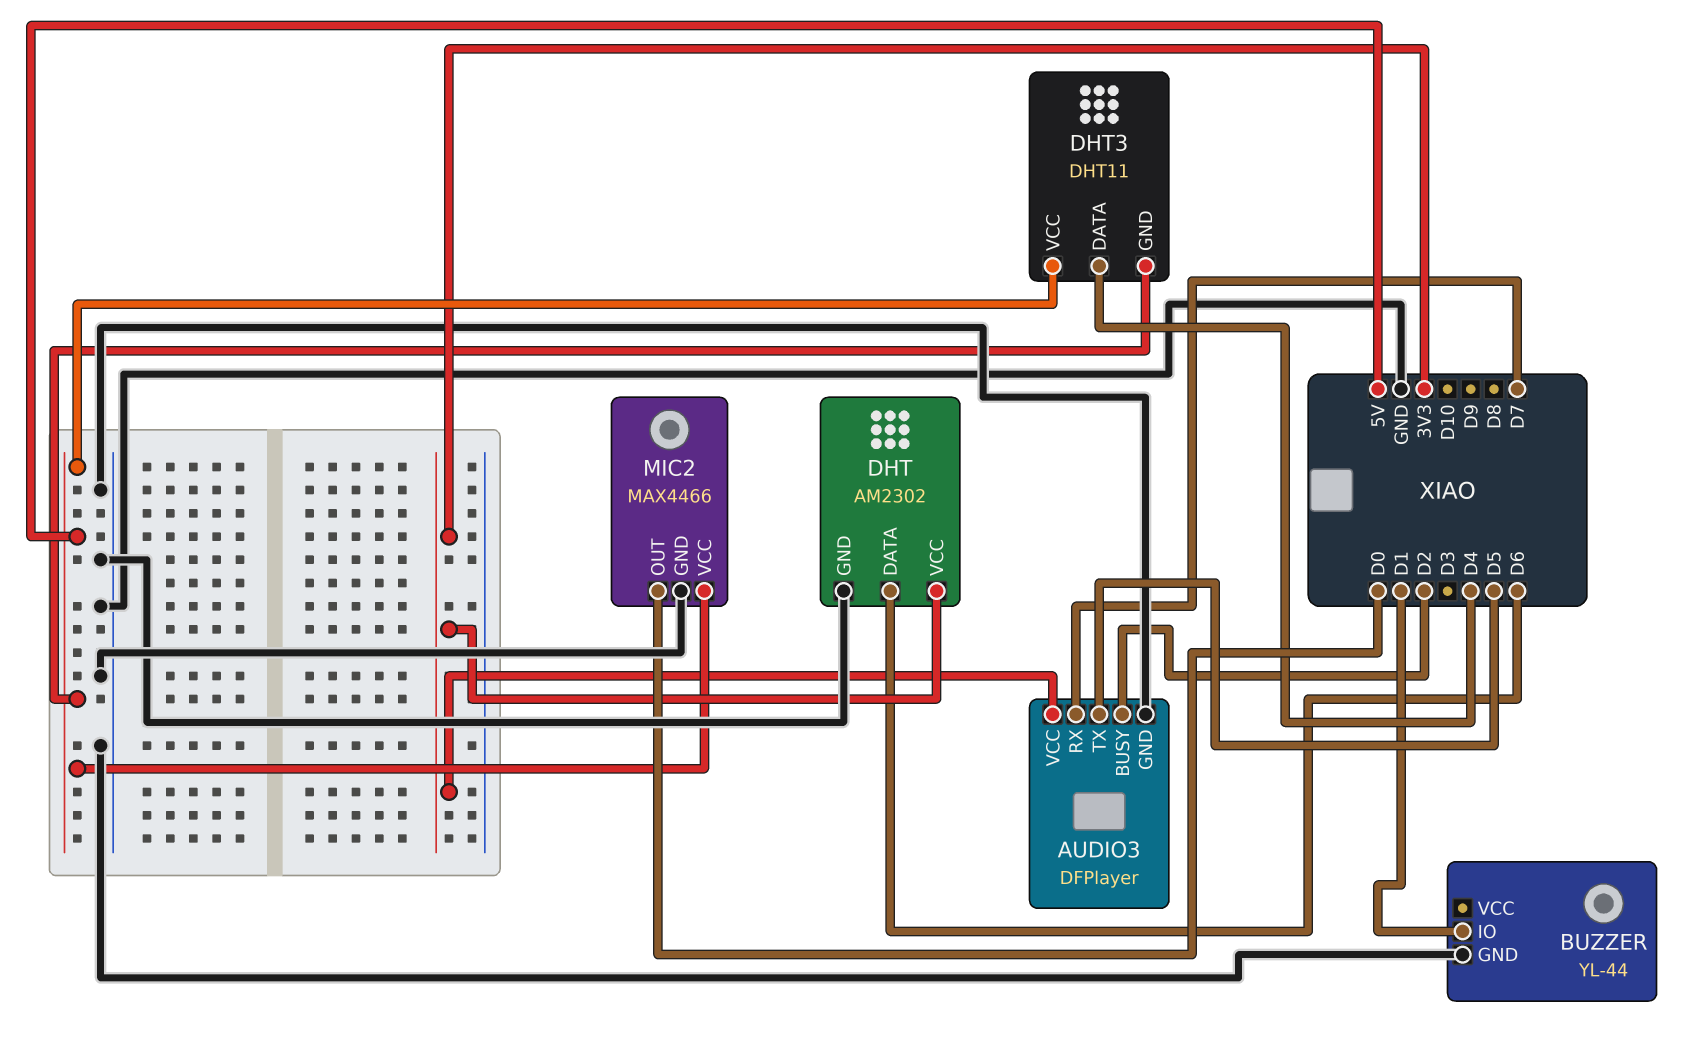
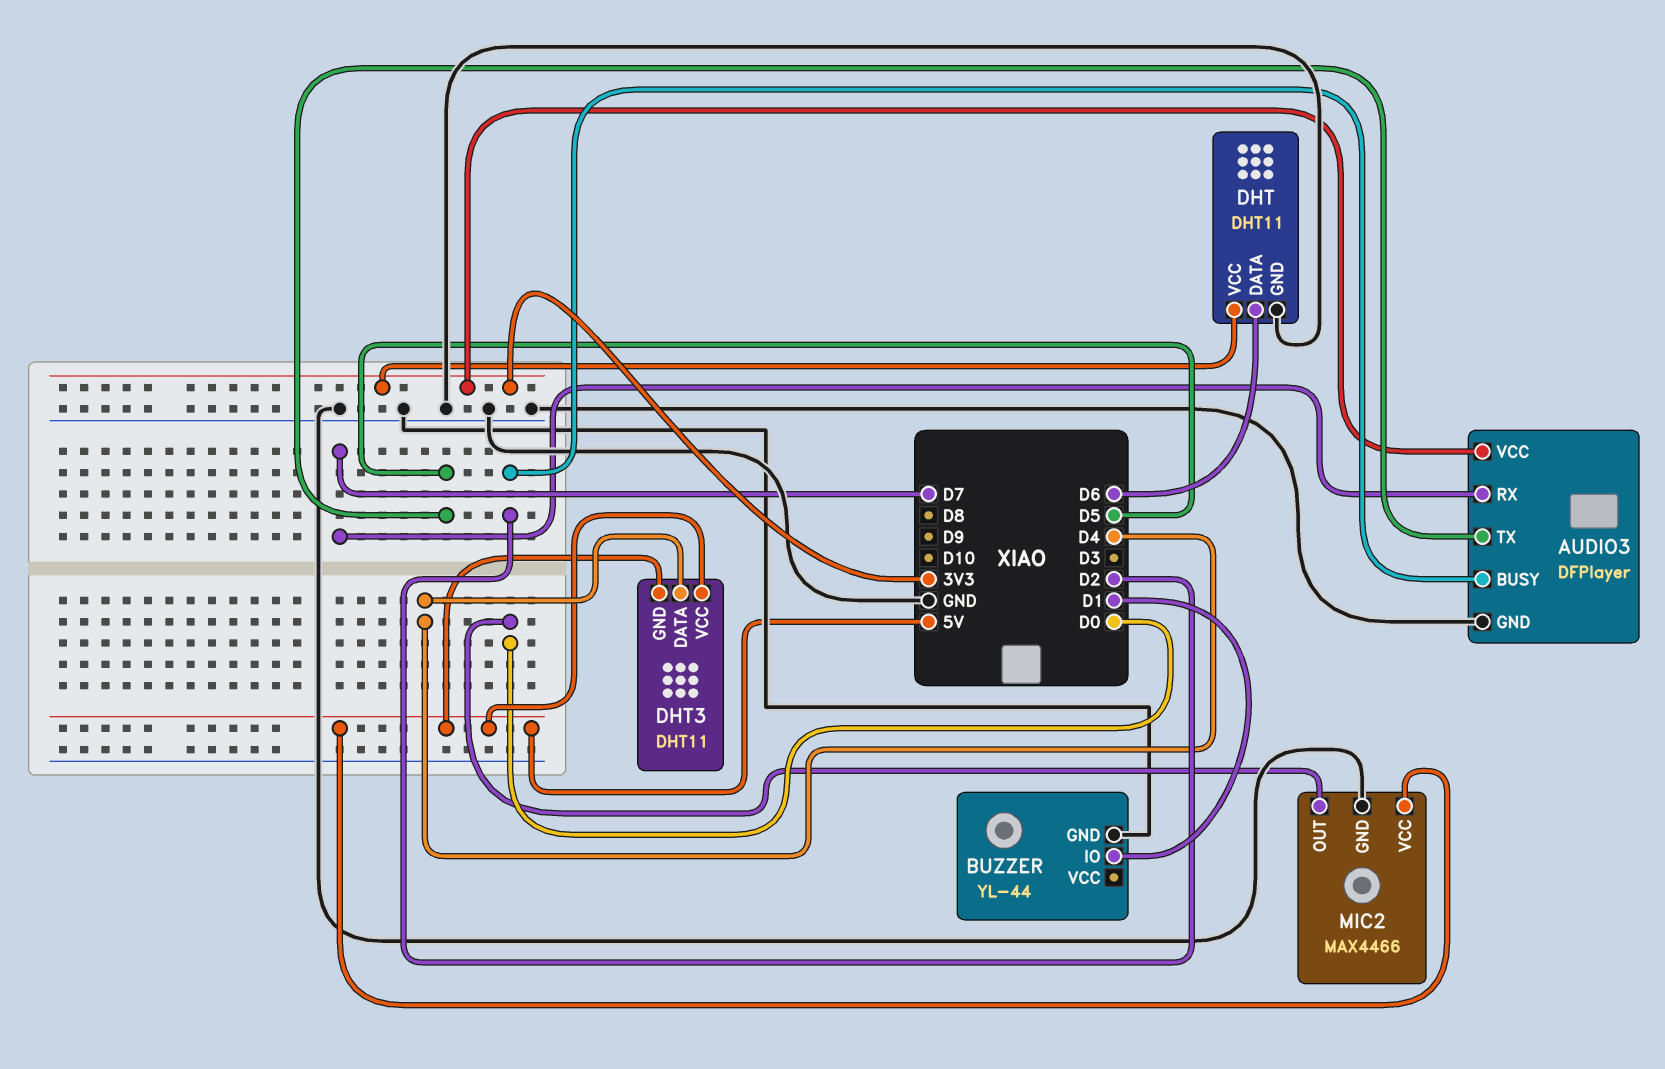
DHT: AM2302 -> DHT11

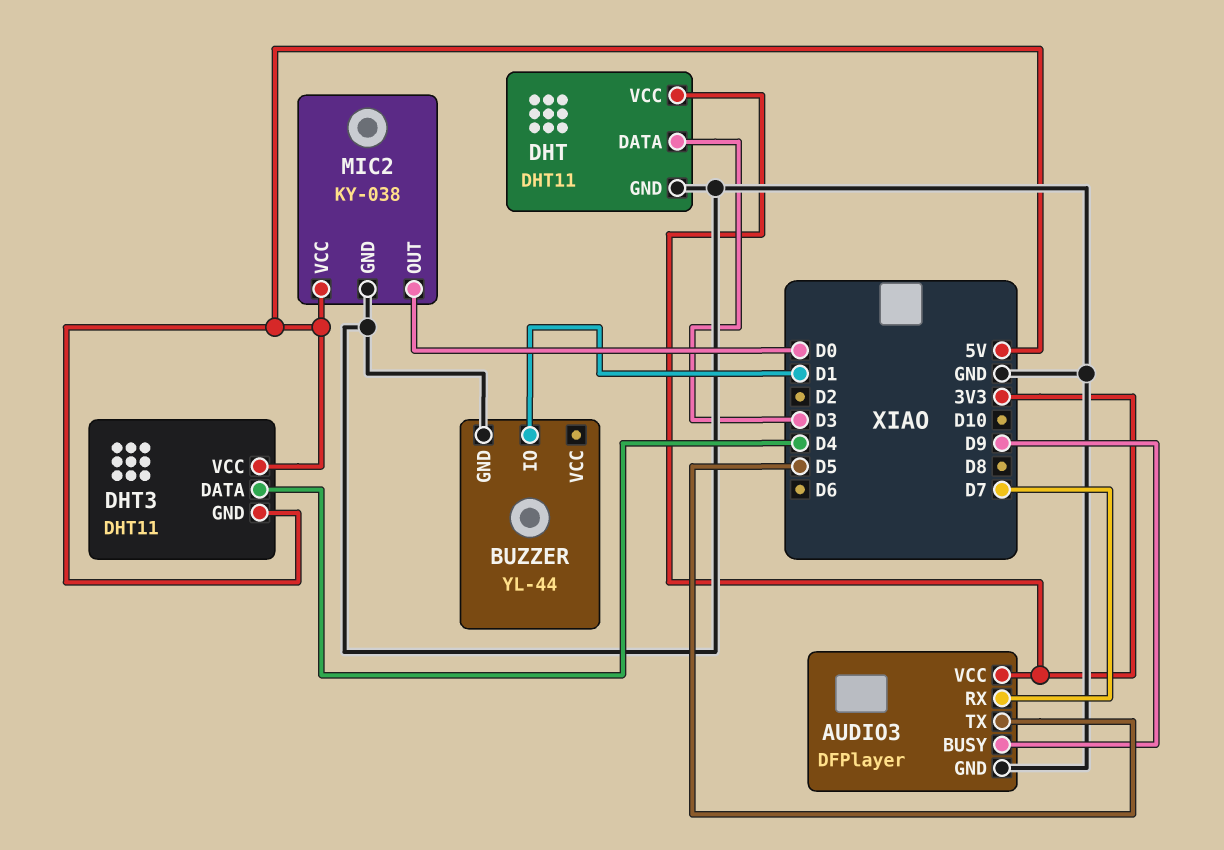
AUDIO3 pin BUSY: D2 -> D9
DHT pin DATA: D6 -> D3
MIC2: MAX4466 -> KY-038

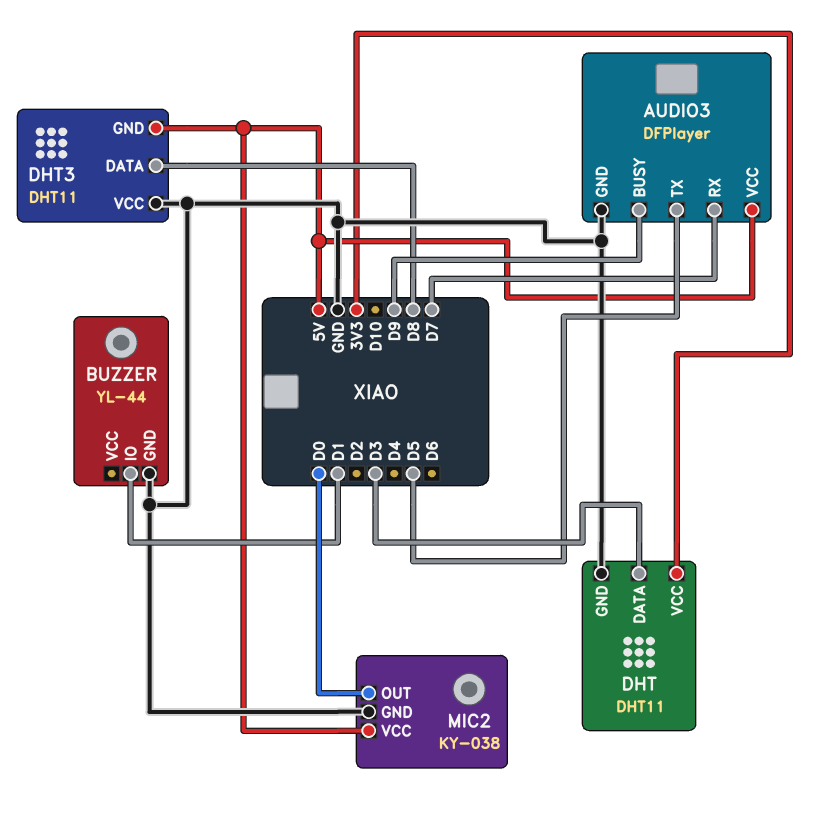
AUDIO3 pin VCC: 3V3 -> 5V
DHT3 pin DATA: D4 -> D8
DHT3 pin VCC: 5V -> GND

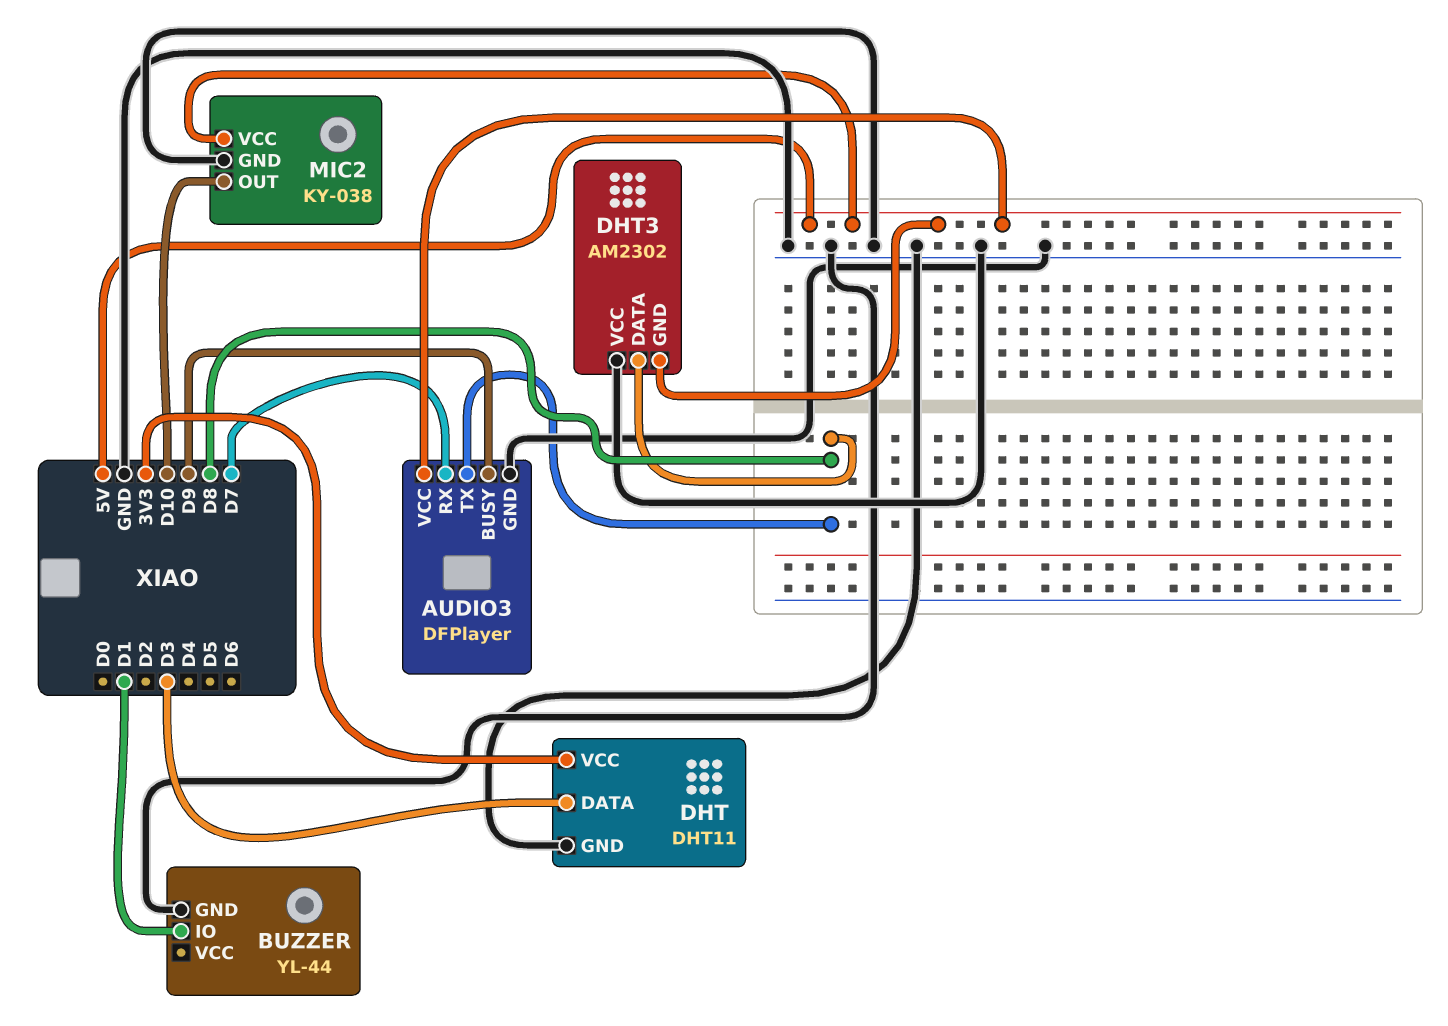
AUDIO3 pin TX: D5 -> D8
DHT3: DHT11 -> AM2302
MIC2 pin OUT: D0 -> D10

